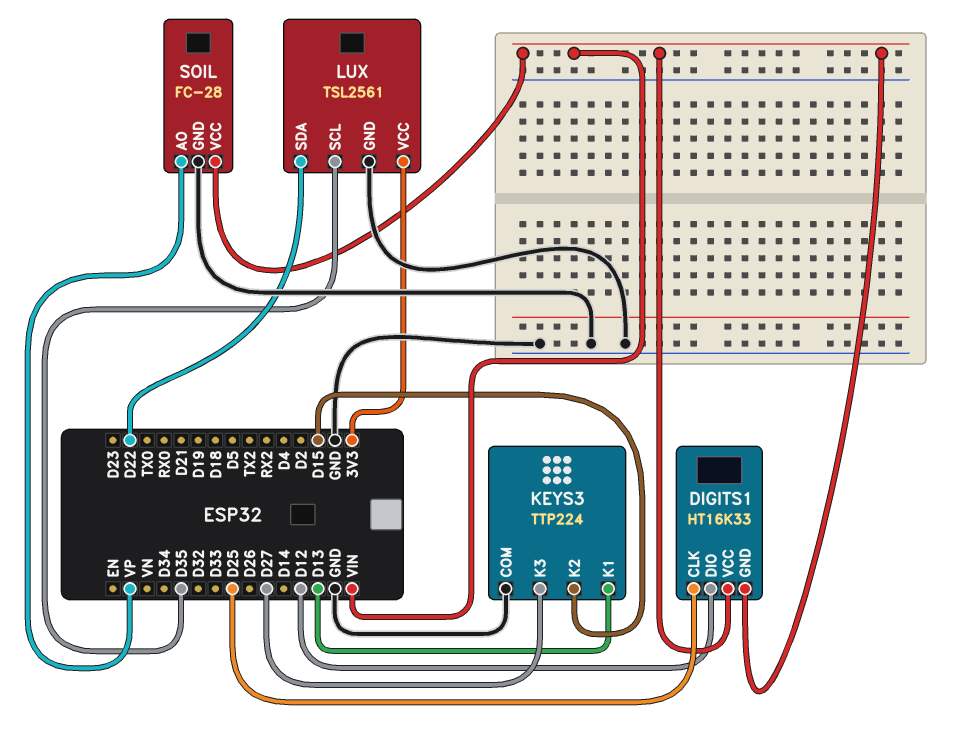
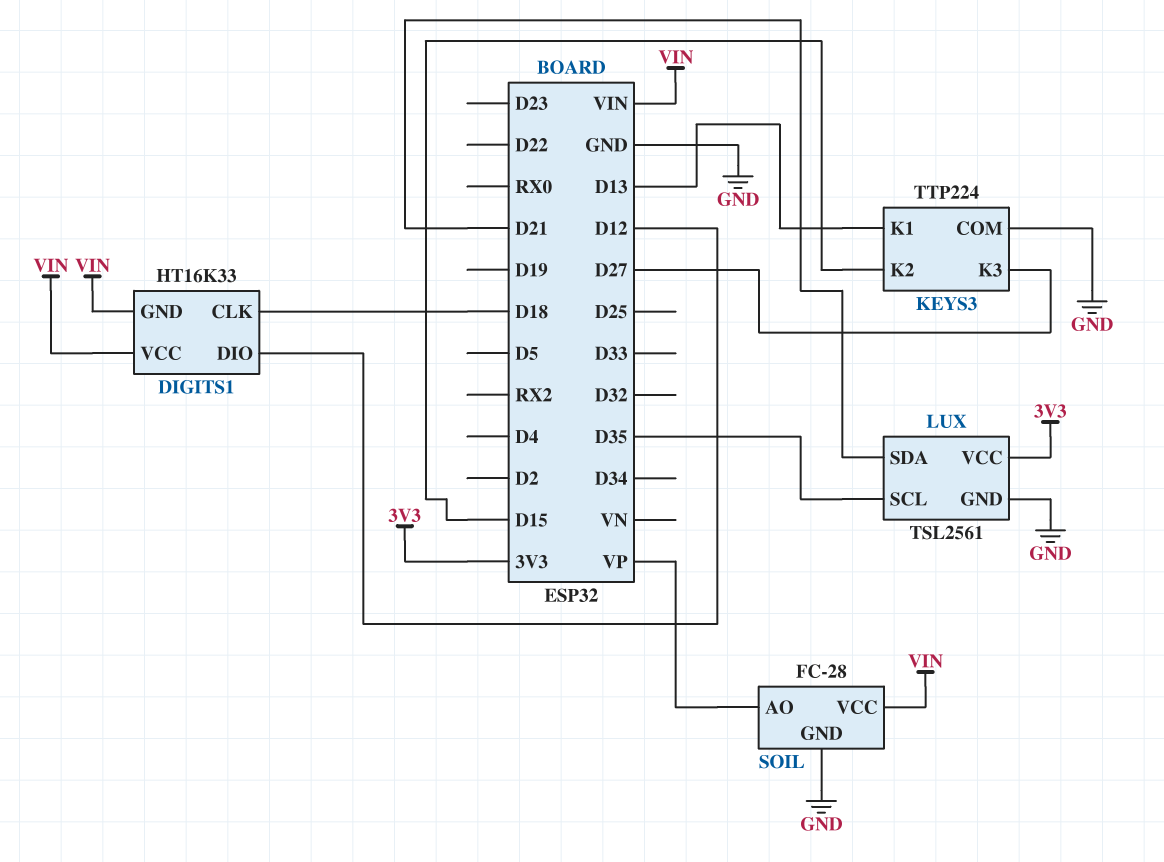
DIGITS1 pin CLK: D25 -> D18
LUX pin SDA: D22 -> D21

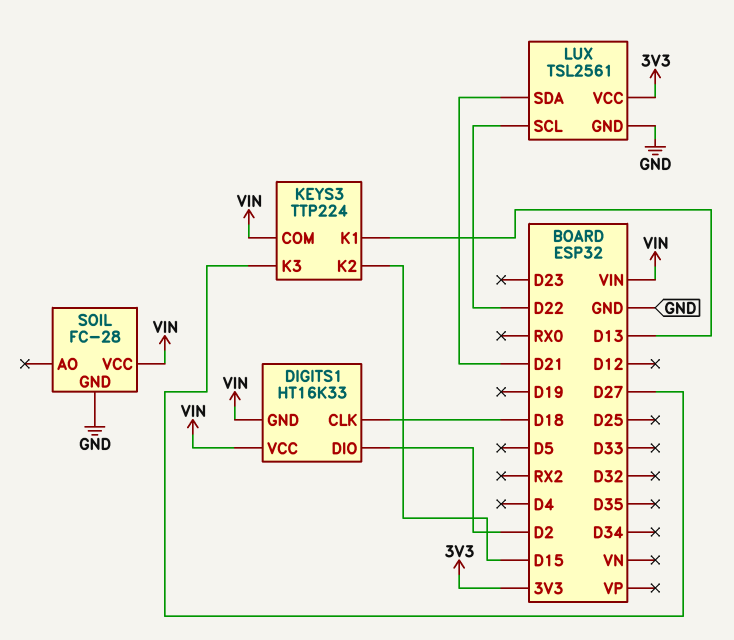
DIGITS1 pin DIO: D12 -> D2
KEYS3 pin COM: GND -> VIN
LUX pin SCL: D35 -> D22
SOIL pin AO: VP -> none

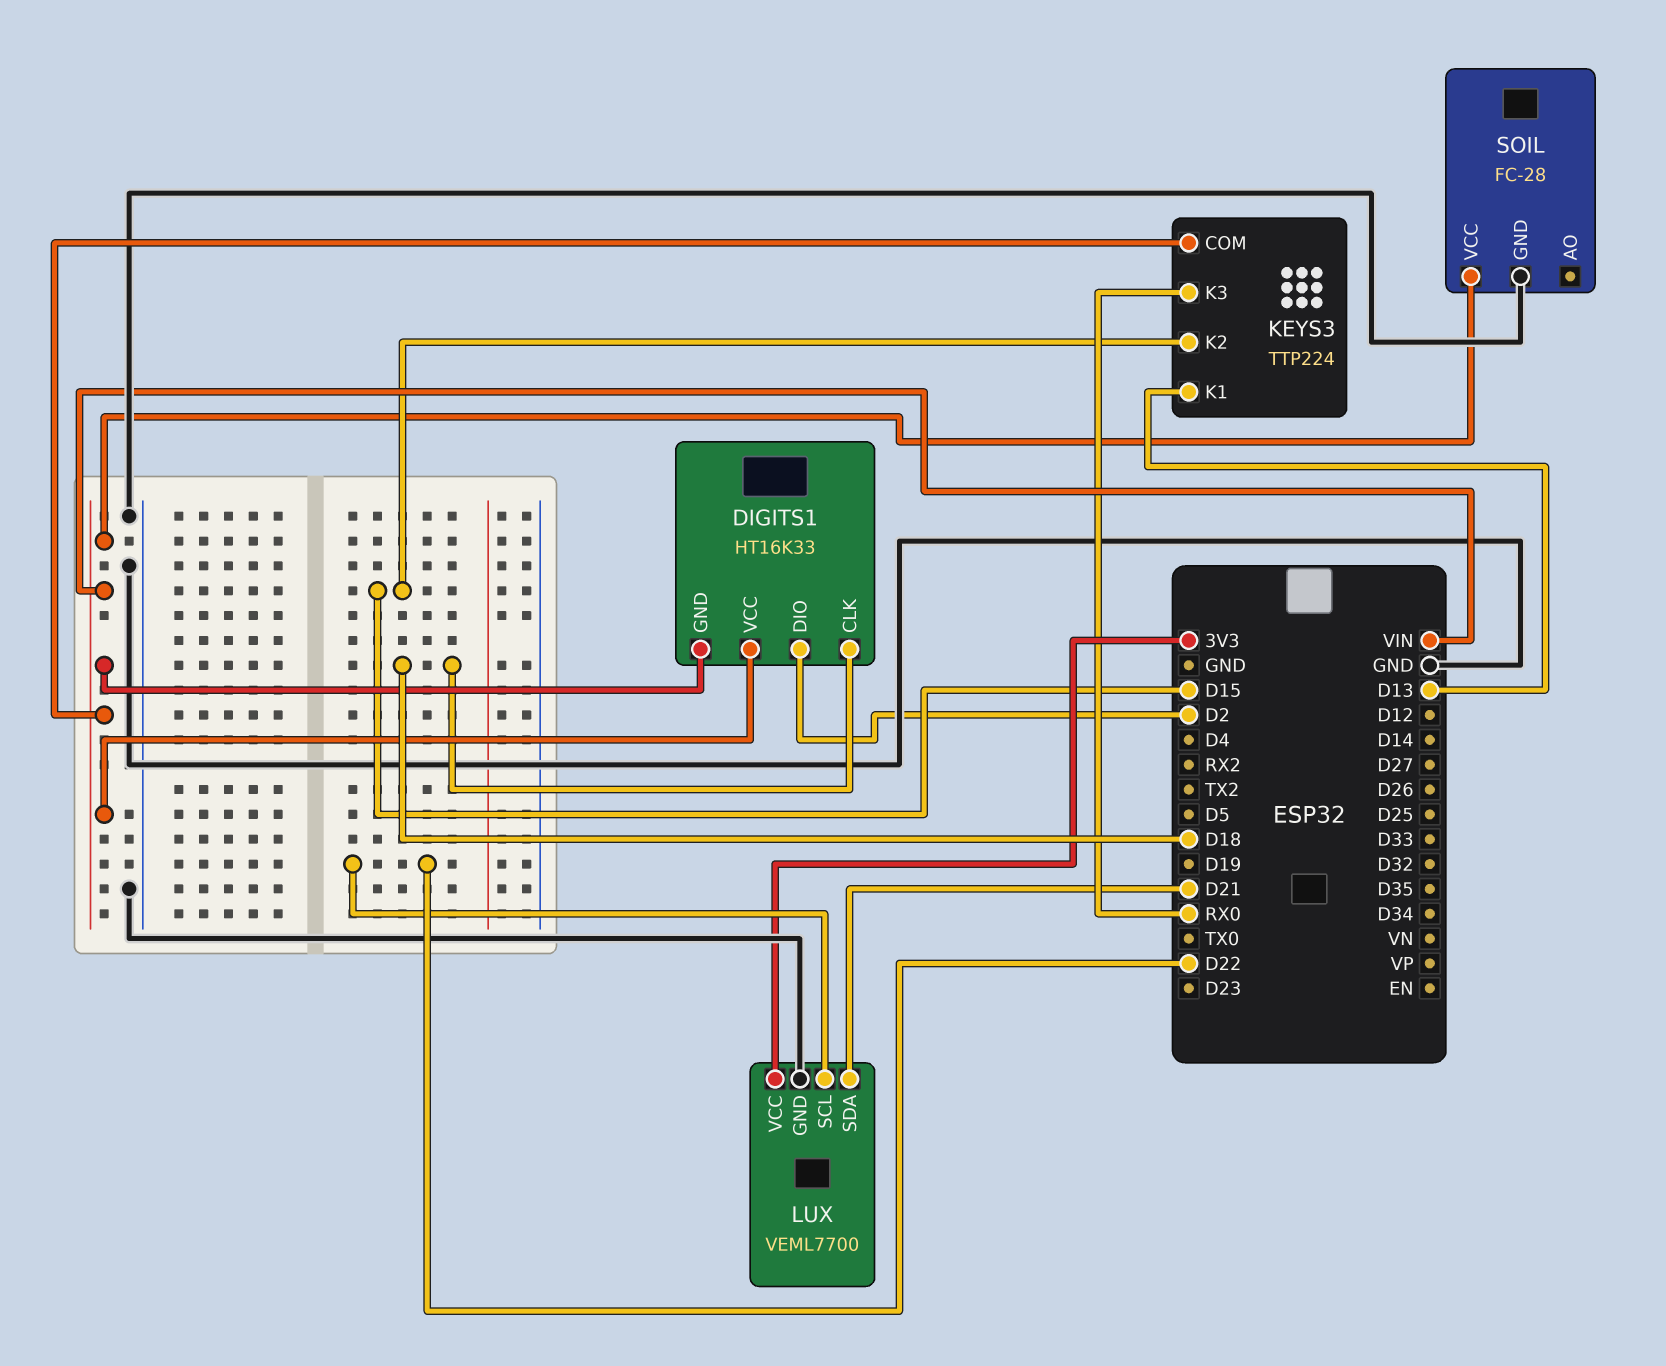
KEYS3 pin K3: D27 -> RX0
LUX: TSL2561 -> VEML7700

